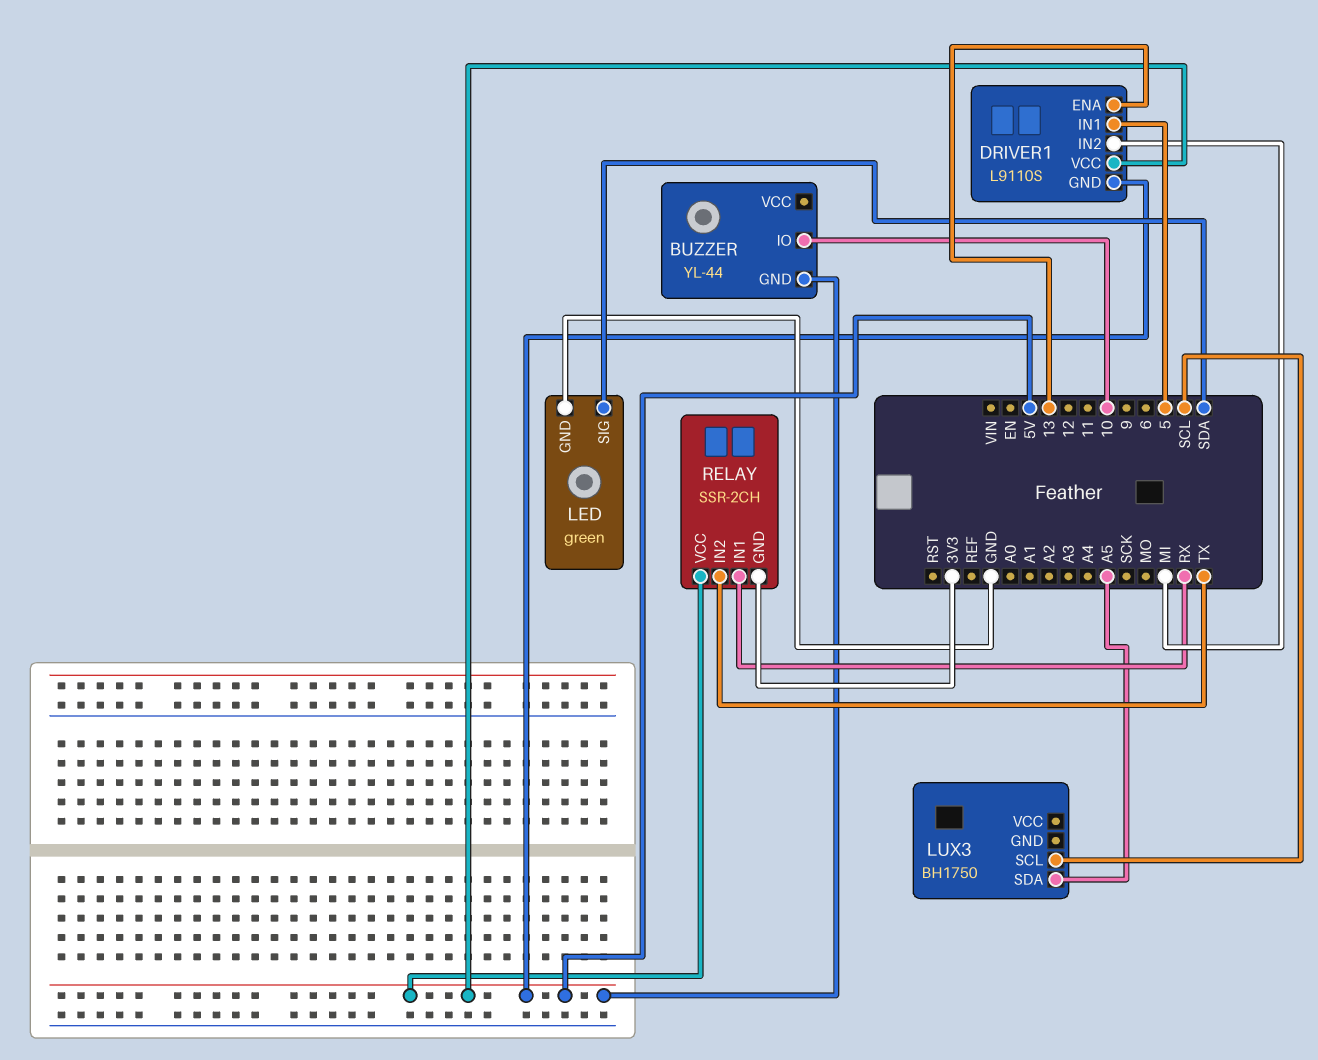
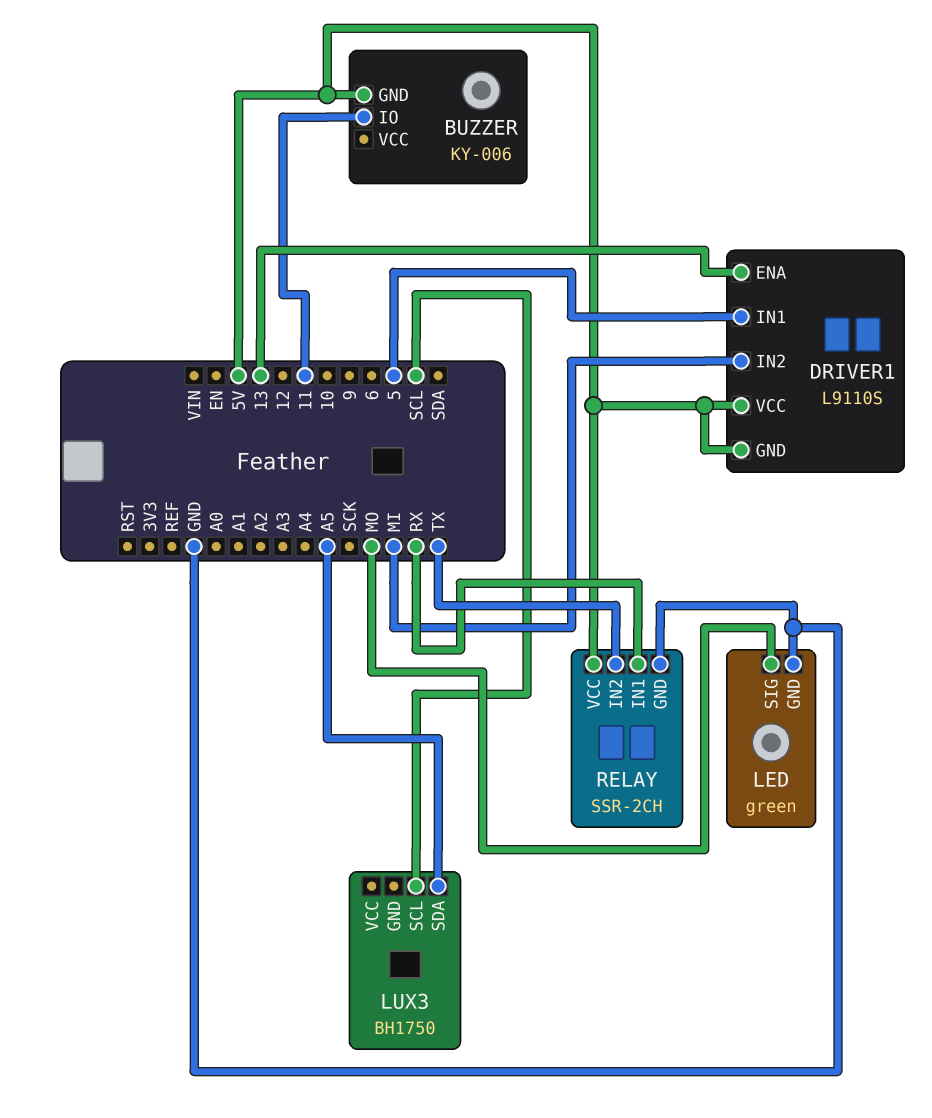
BUZZER: YL-44 -> KY-006
BUZZER pin IO: 10 -> 11
LED pin SIG: SDA -> MO
RELAY pin GND: 3V3 -> GND

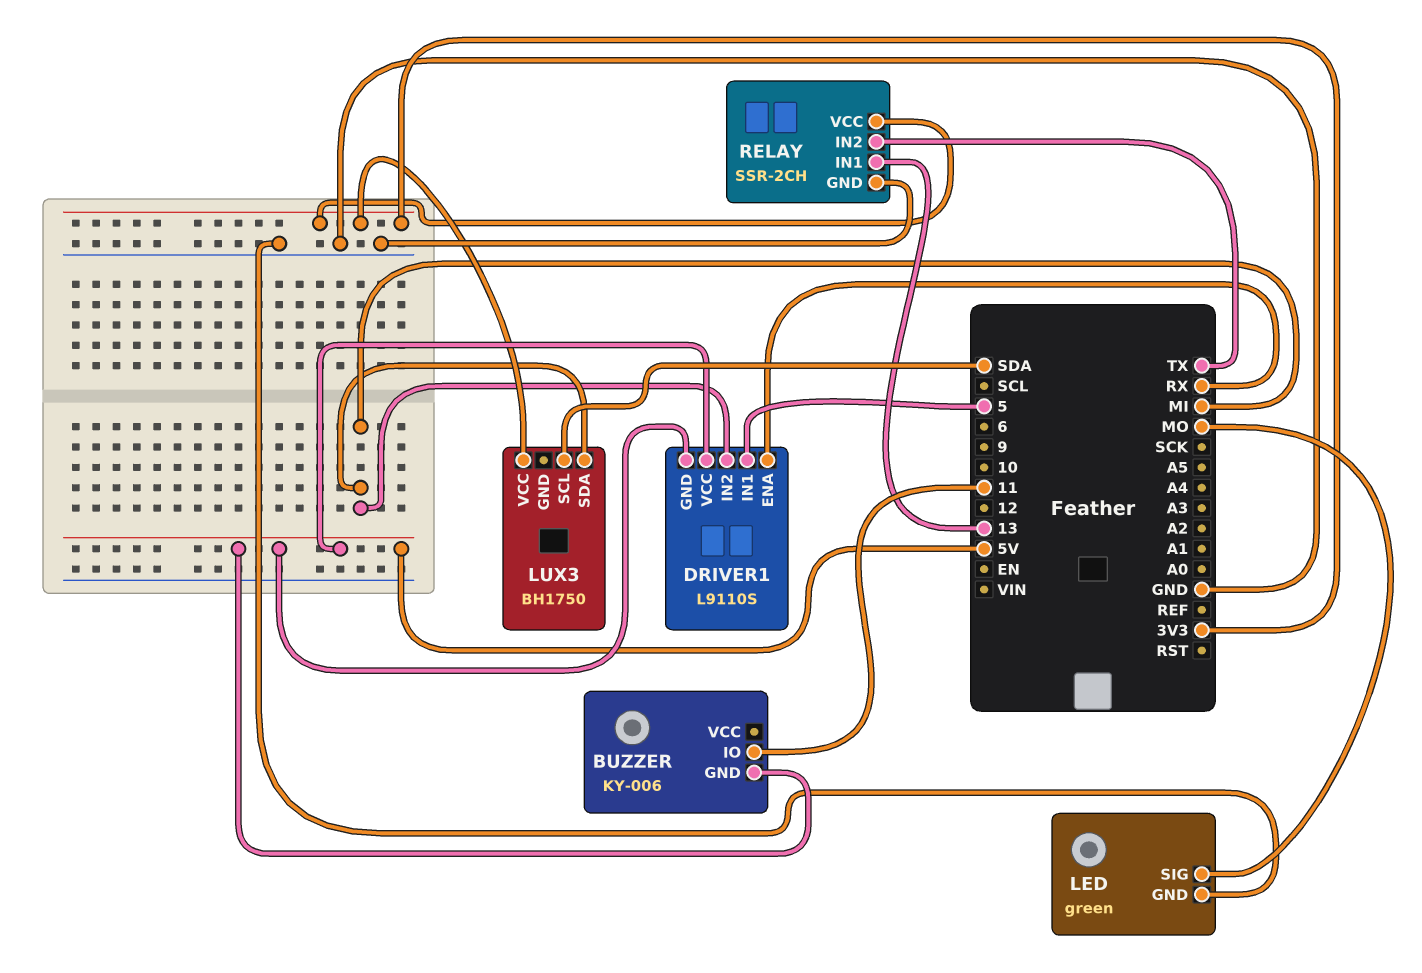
DRIVER1 pin ENA: 13 -> RX
LUX3 pin SCL: SCL -> SDA
LUX3 pin SDA: A5 -> MI
LUX3 pin VCC: none -> 3V3
RELAY pin IN1: RX -> 13
RELAY pin VCC: 5V -> 3V3

